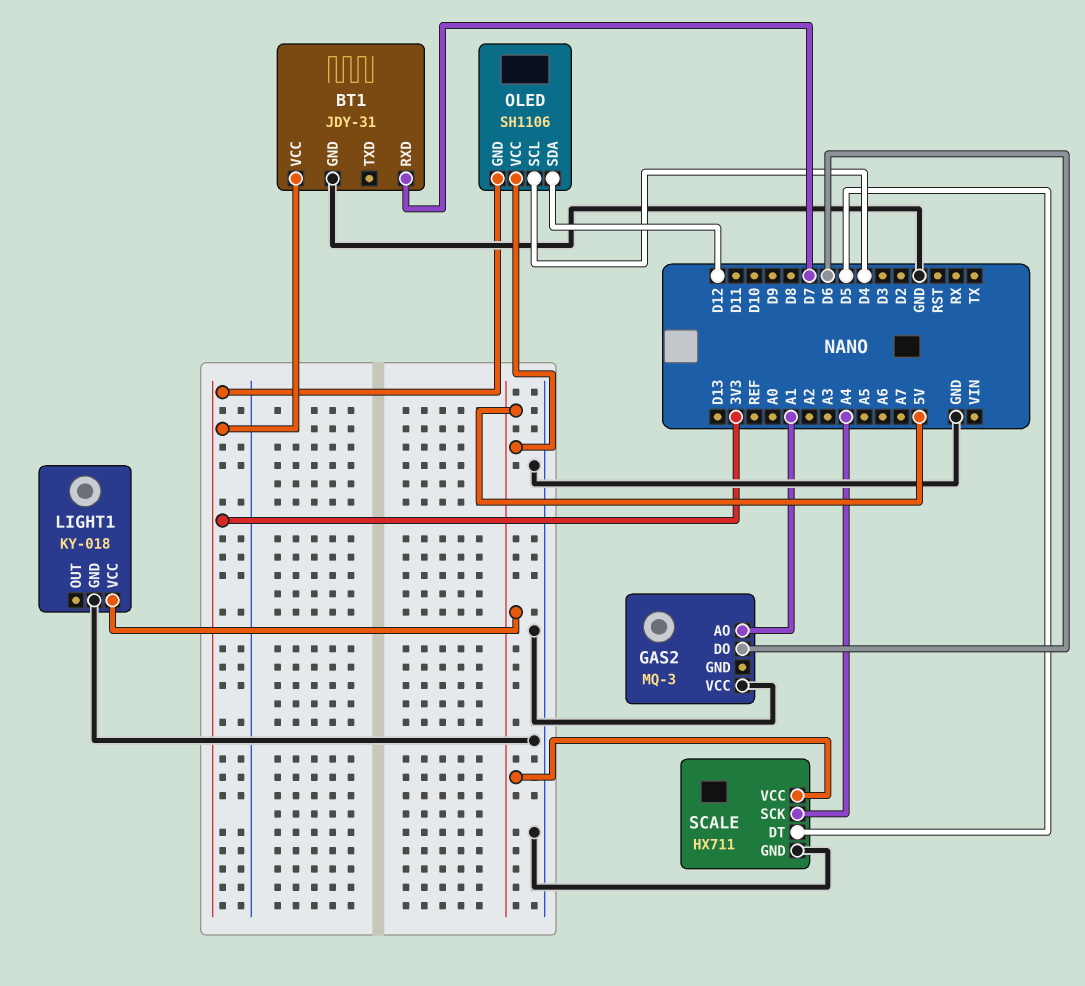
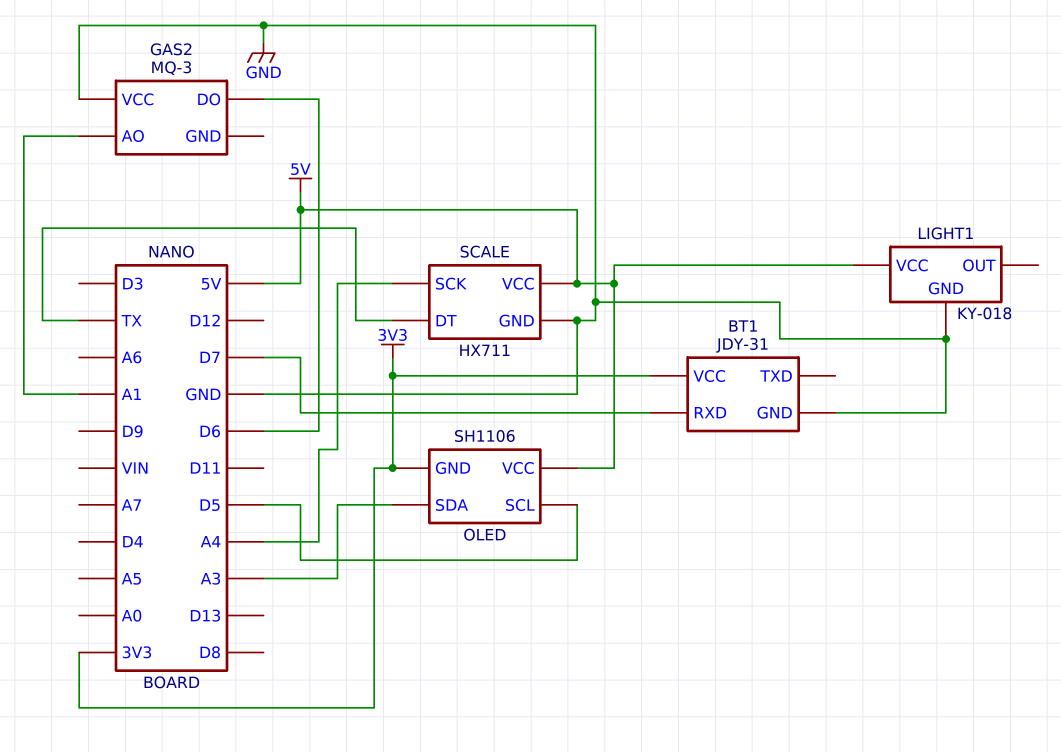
OLED pin SCL: D4 -> D5
OLED pin SDA: D12 -> A3
SCALE pin DT: D5 -> TX

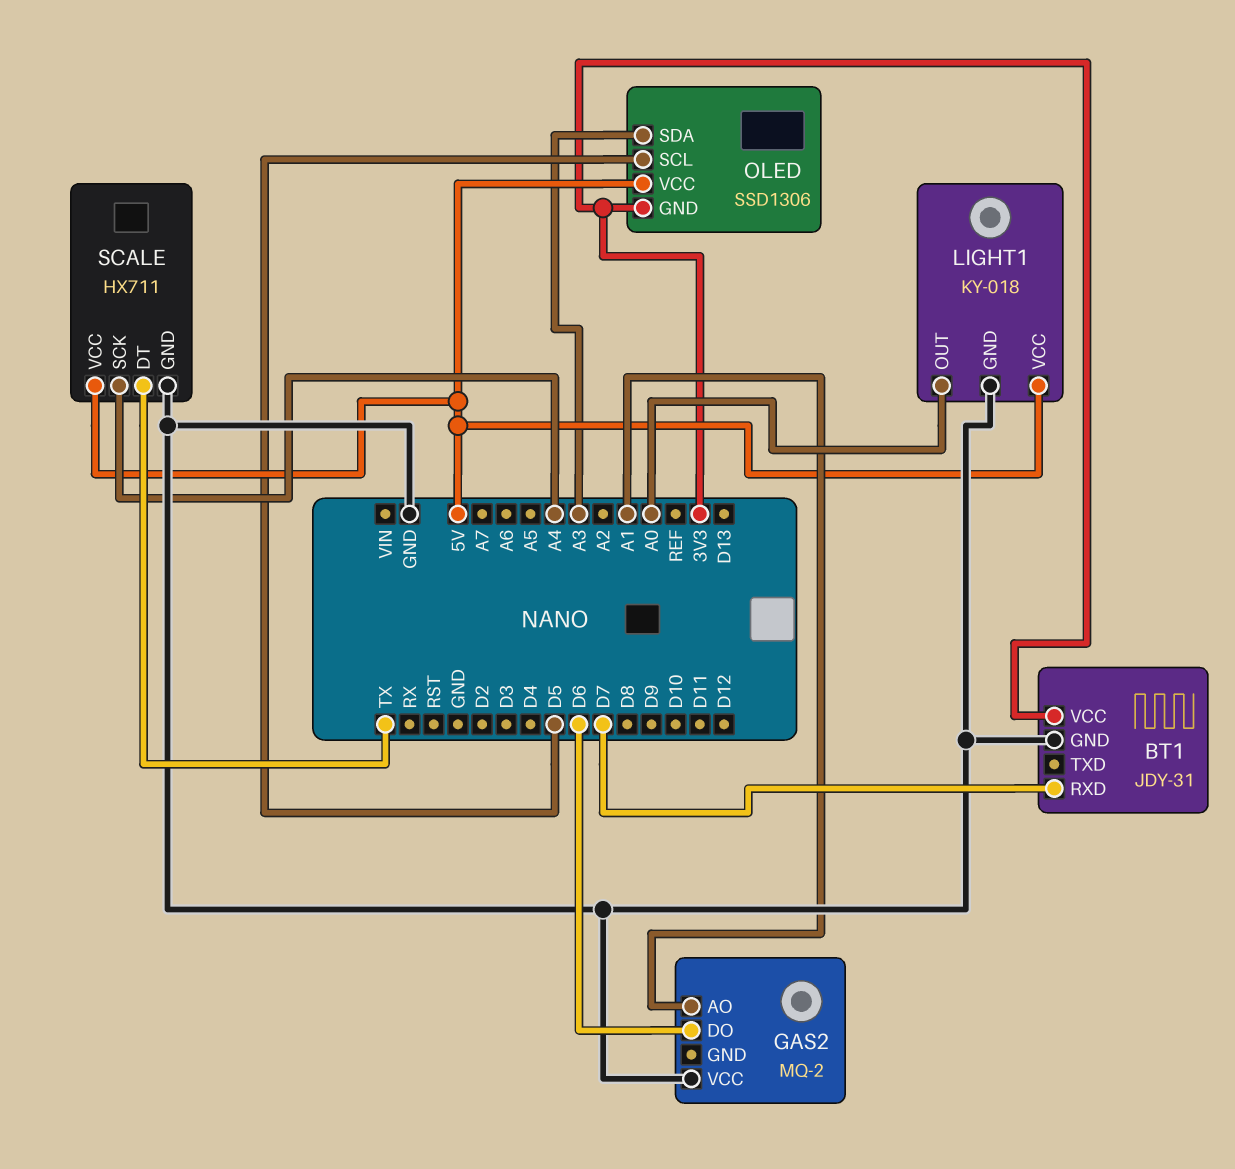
GAS2: MQ-3 -> MQ-2
LIGHT1 pin OUT: none -> A0
OLED: SH1106 -> SSD1306

